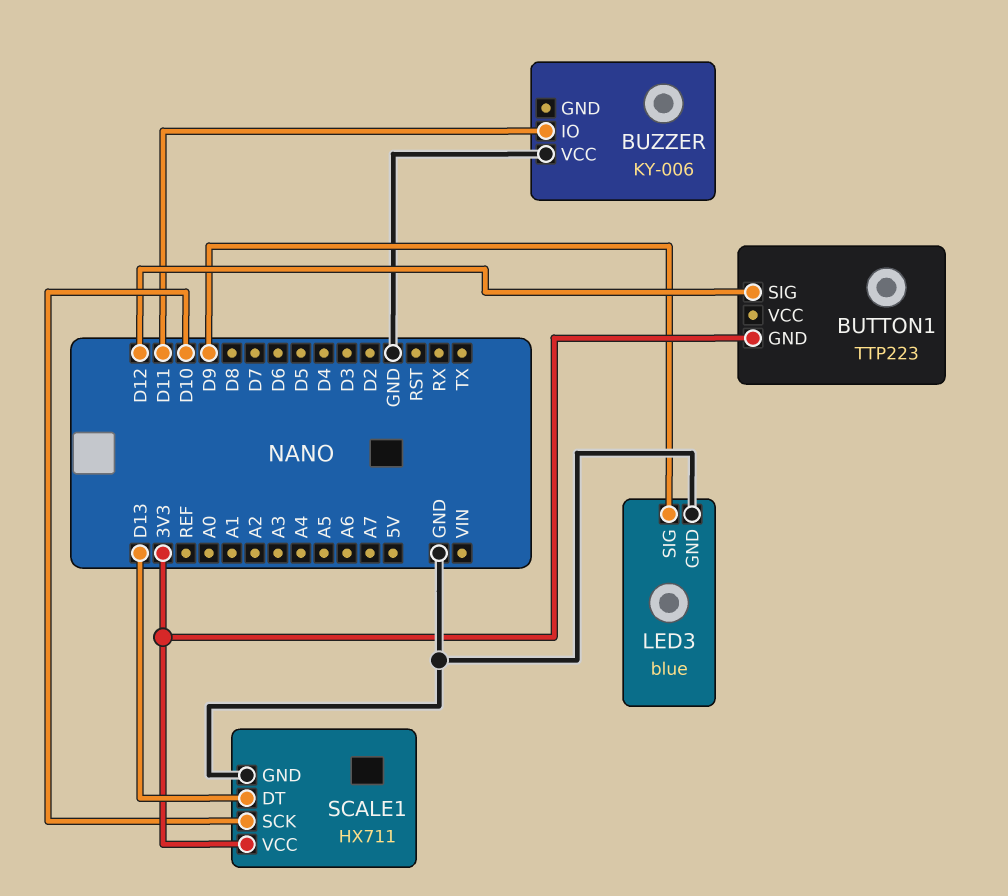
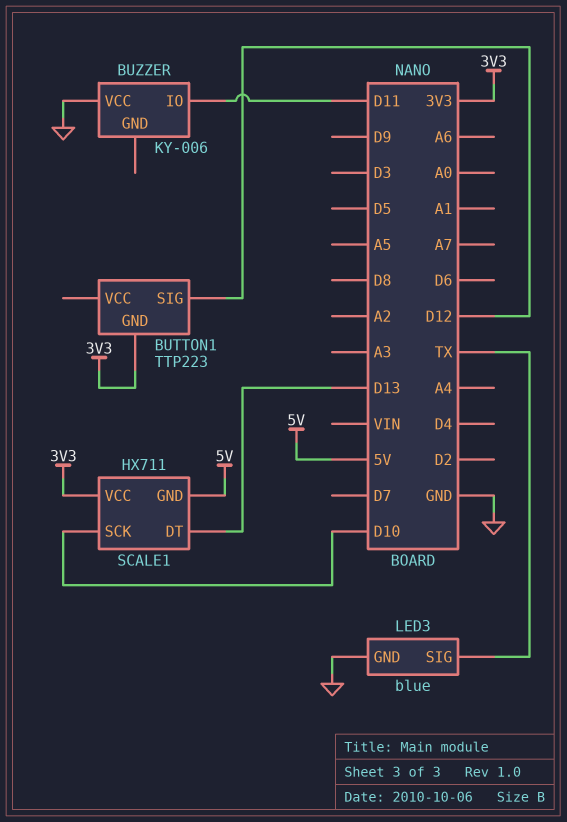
LED3 pin SIG: D9 -> TX
SCALE1 pin GND: GND -> 5V

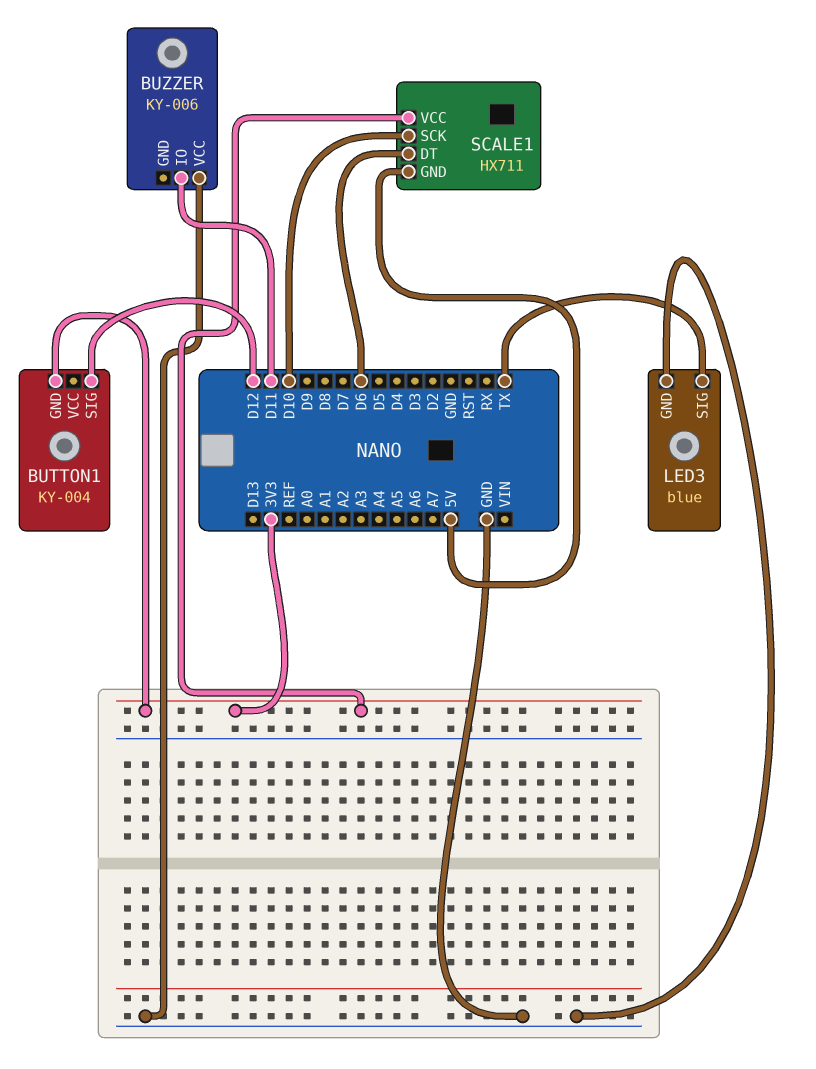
BUTTON1: TTP223 -> KY-004
SCALE1 pin DT: D13 -> D6

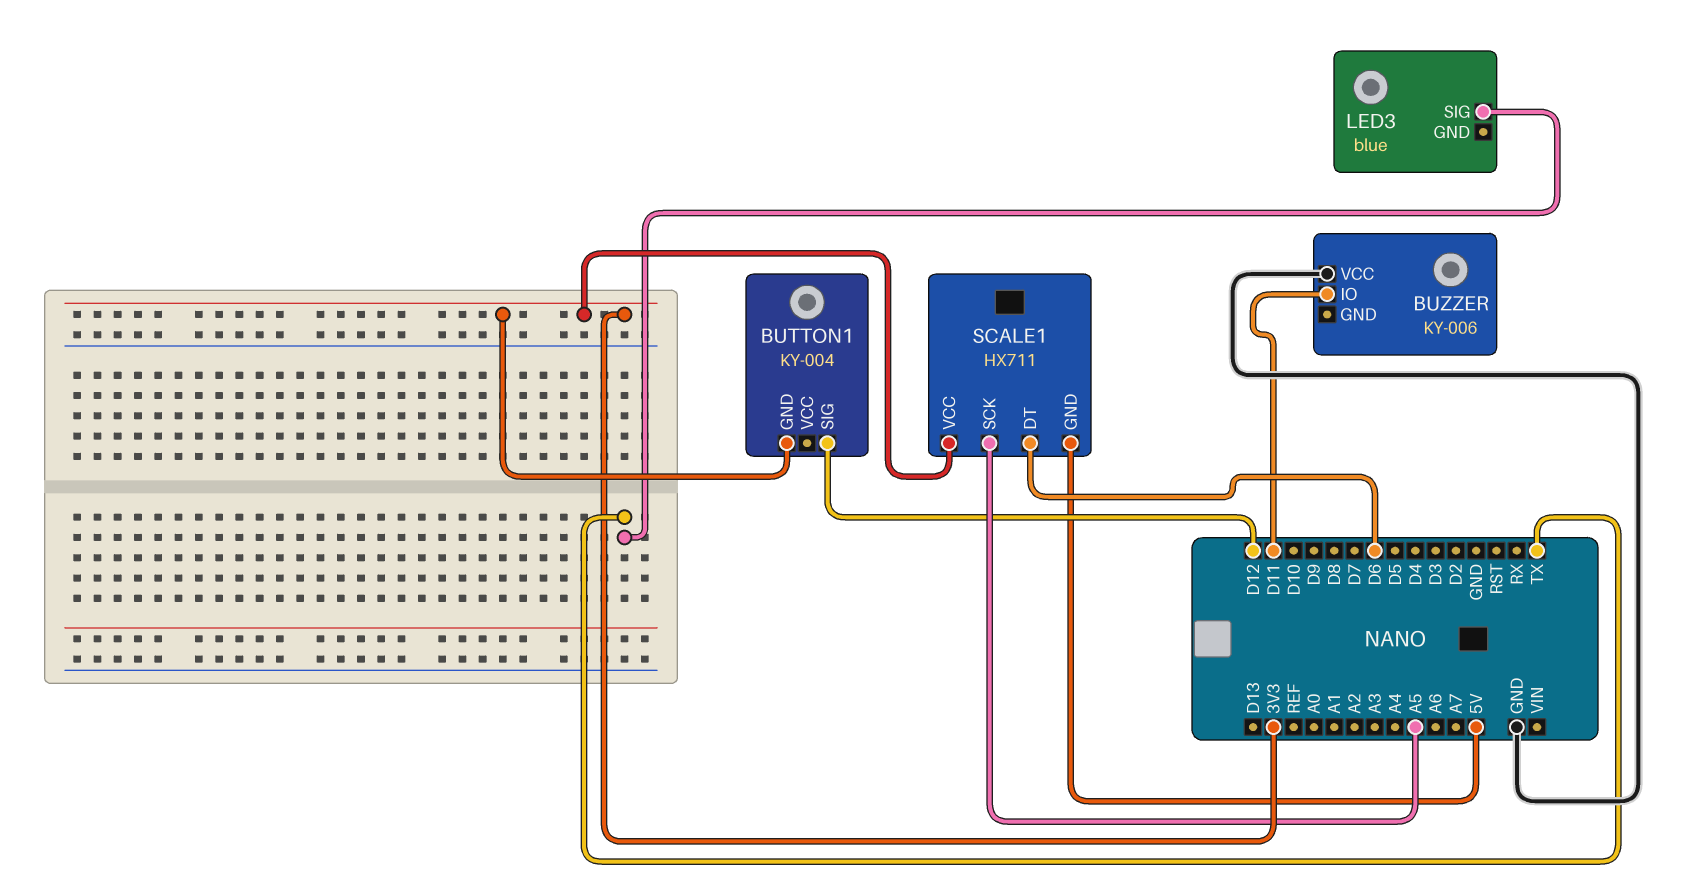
LED3 pin GND: GND -> none
SCALE1 pin SCK: D10 -> A5

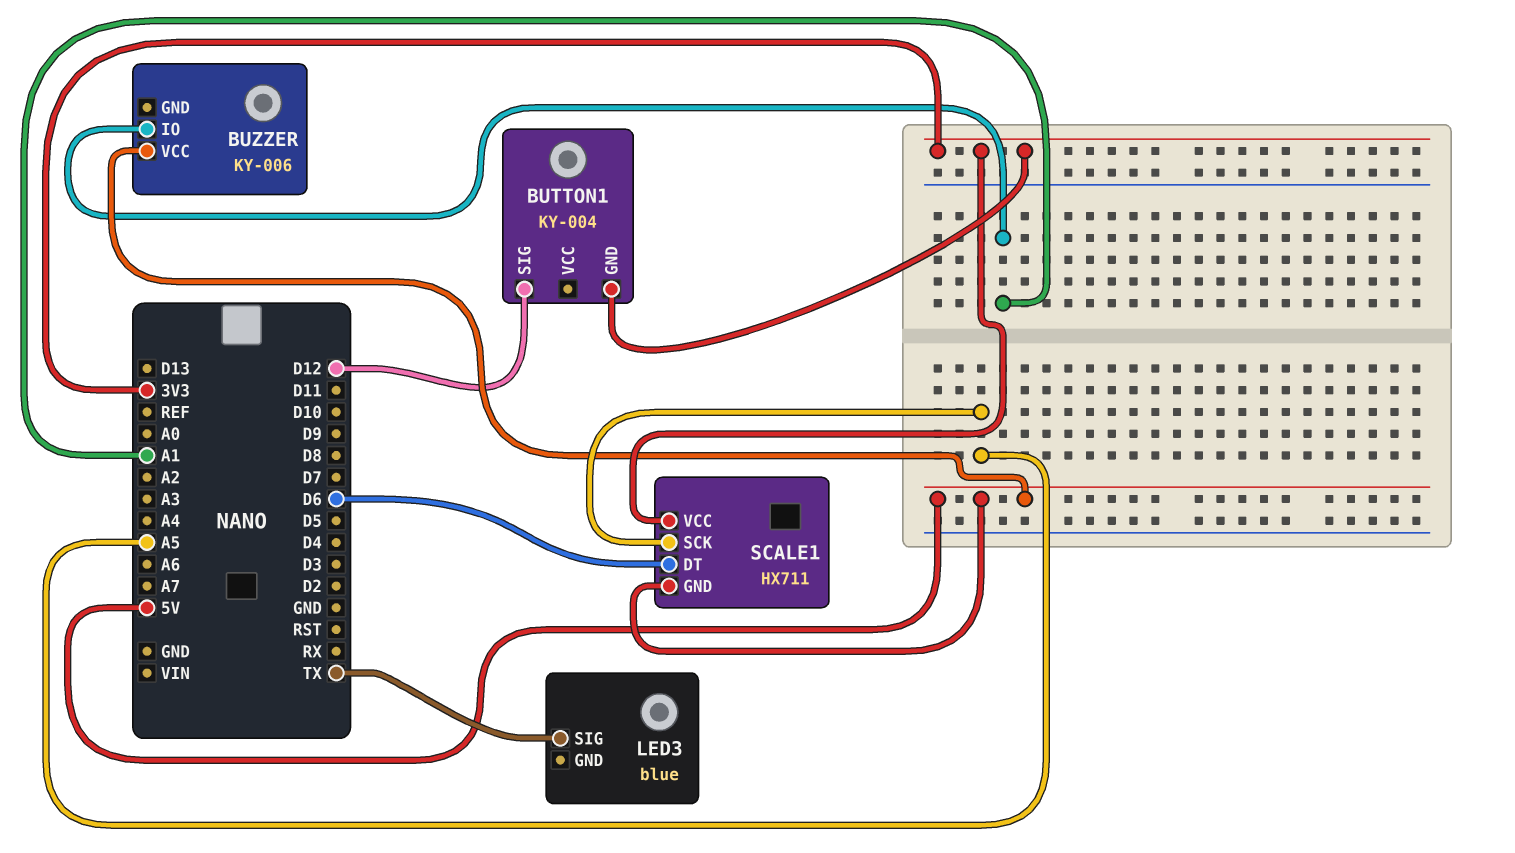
BUZZER pin IO: D11 -> A1
BUZZER pin VCC: GND -> 5V

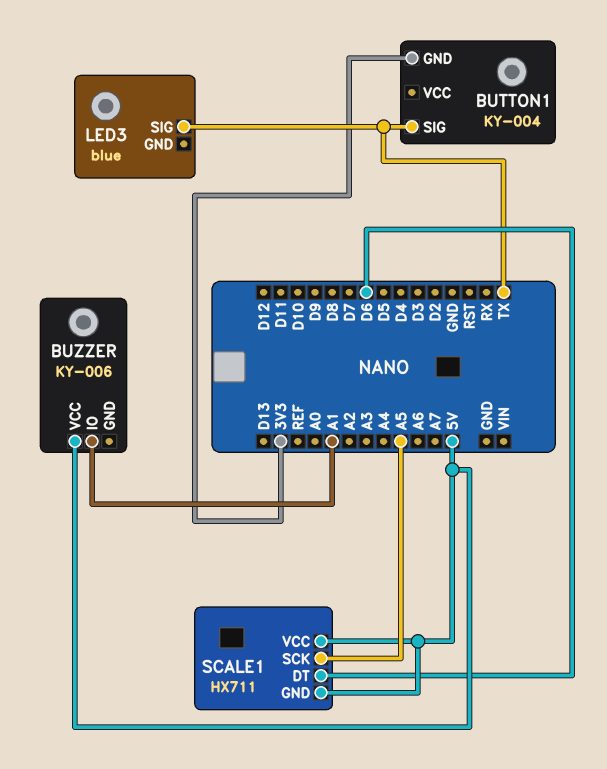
BUTTON1 pin SIG: D12 -> TX
SCALE1 pin VCC: 3V3 -> 5V

